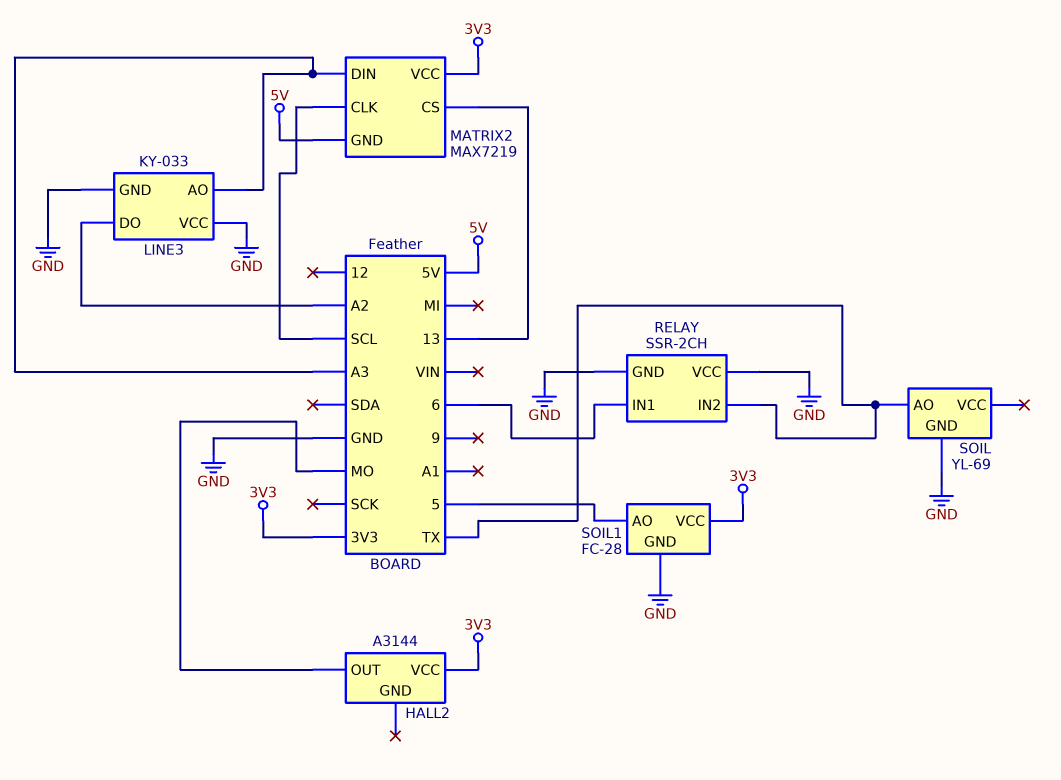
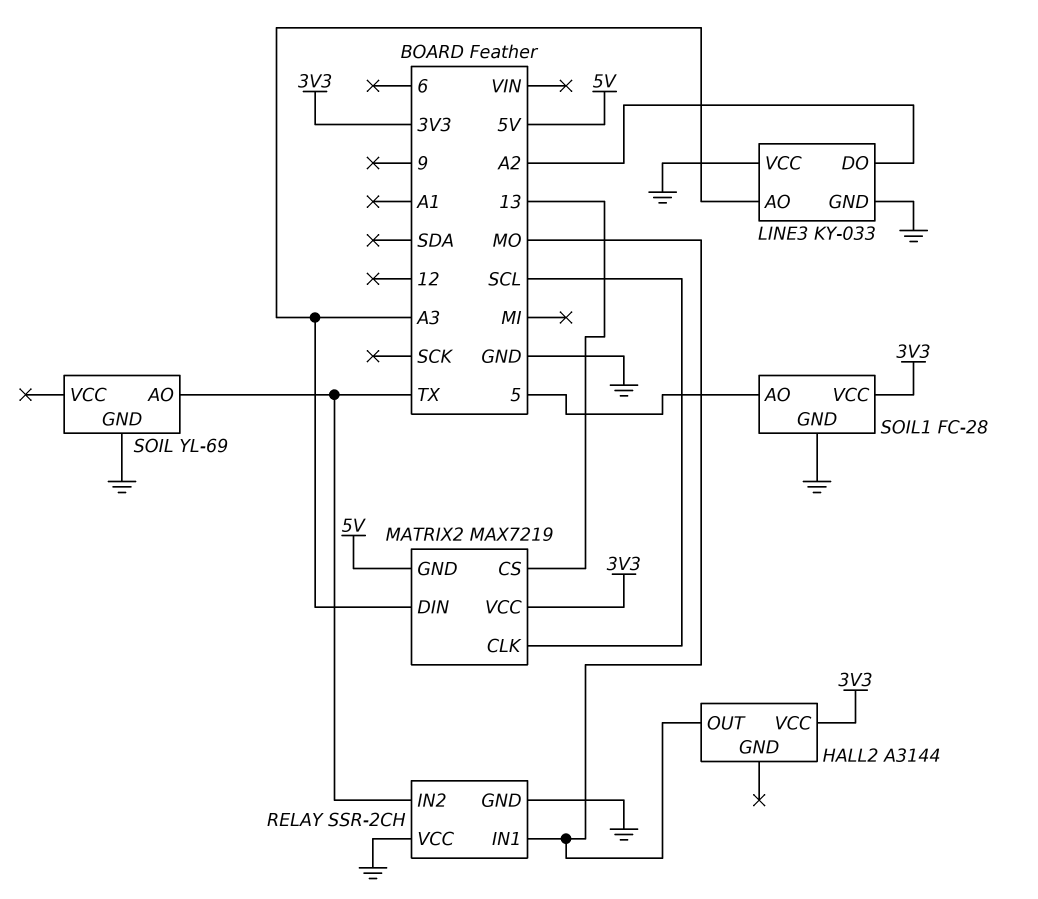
RELAY pin IN1: 6 -> MO

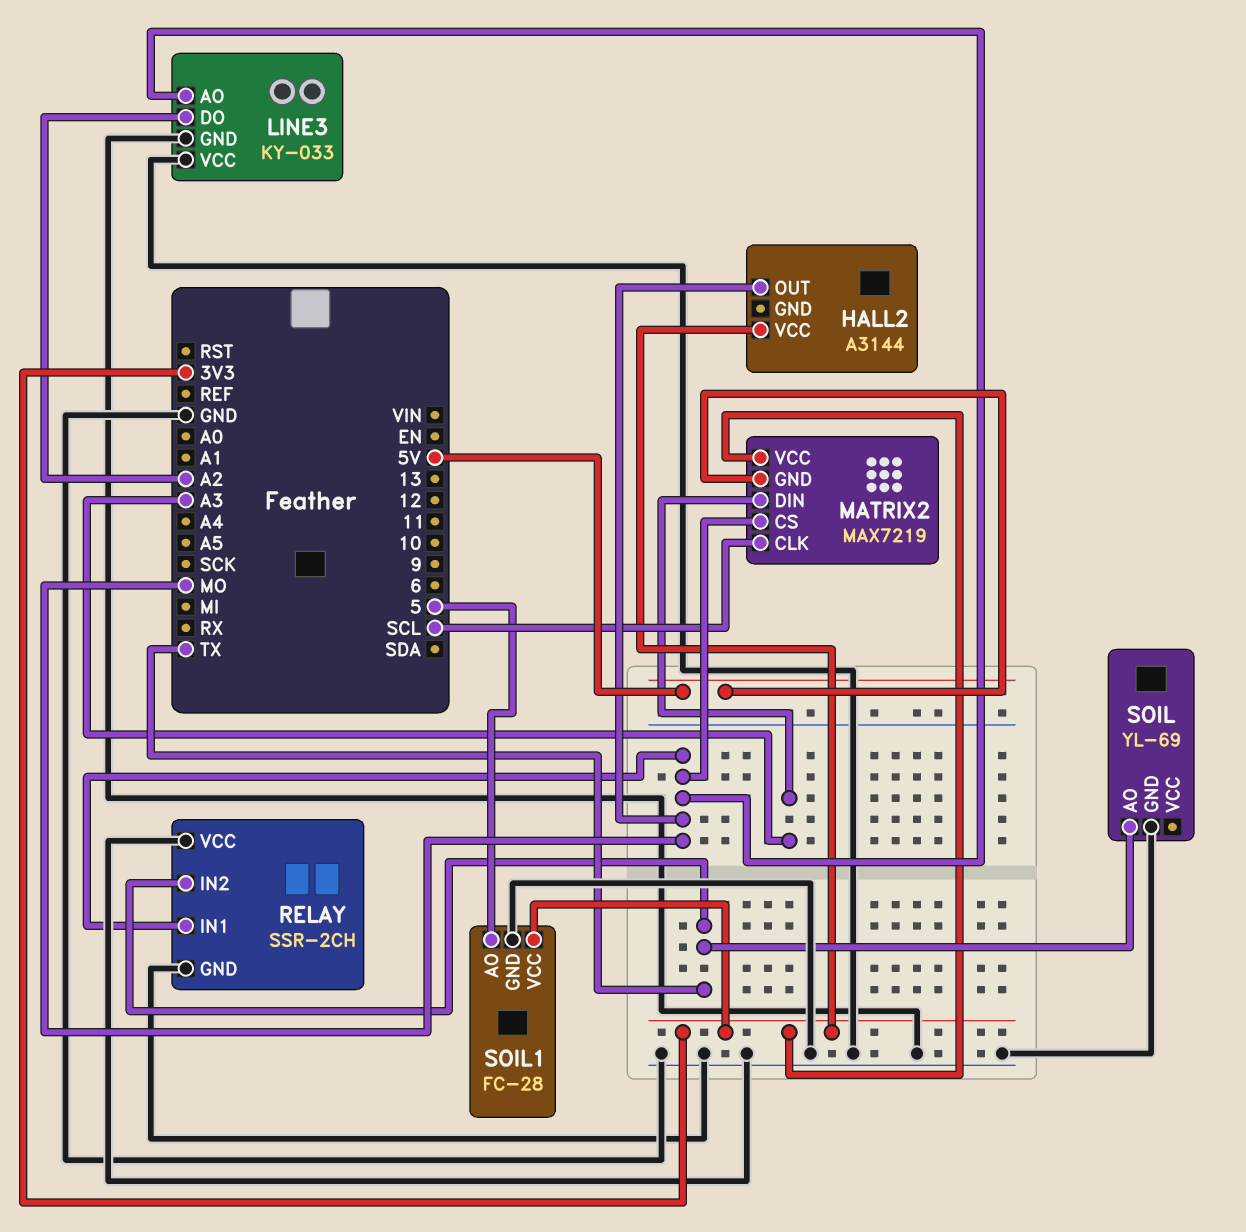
LINE3 pin AO: A3 -> MO
MATRIX2 pin CS: 13 -> MO

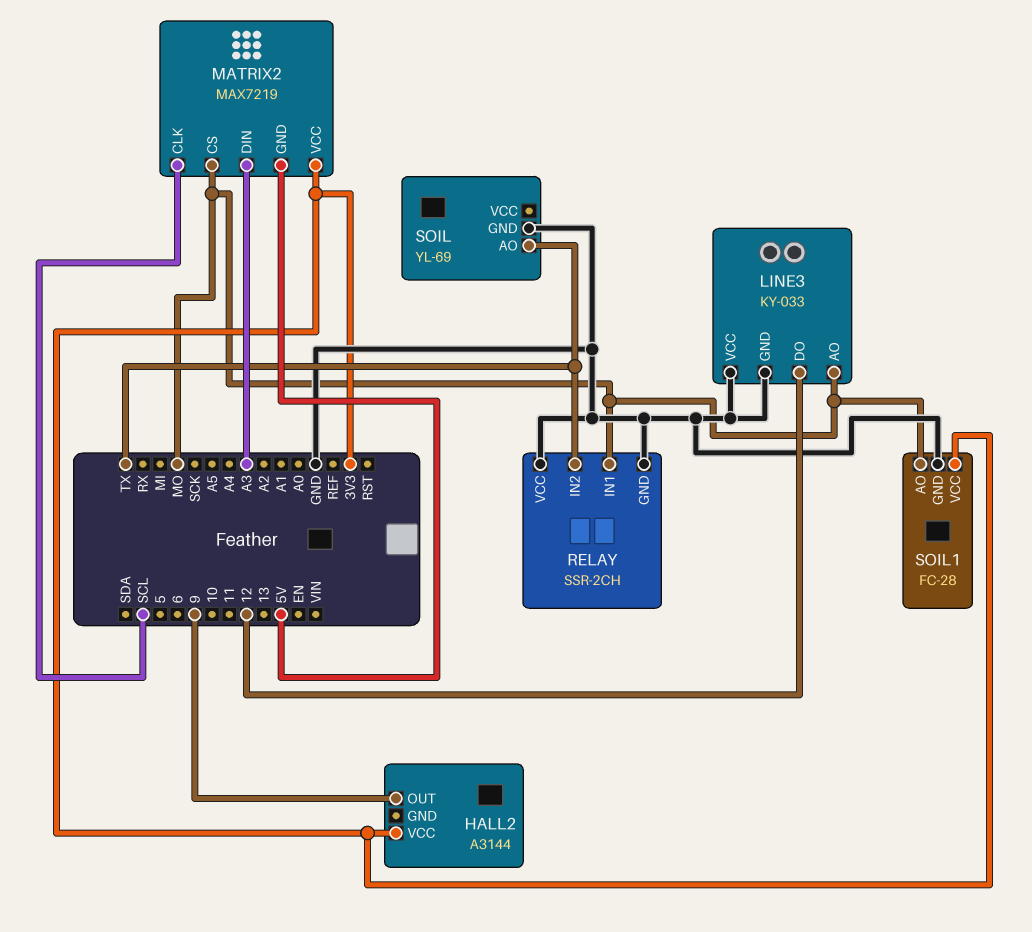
HALL2 pin OUT: MO -> 9
LINE3 pin DO: A2 -> 12
SOIL1 pin AO: 5 -> MO

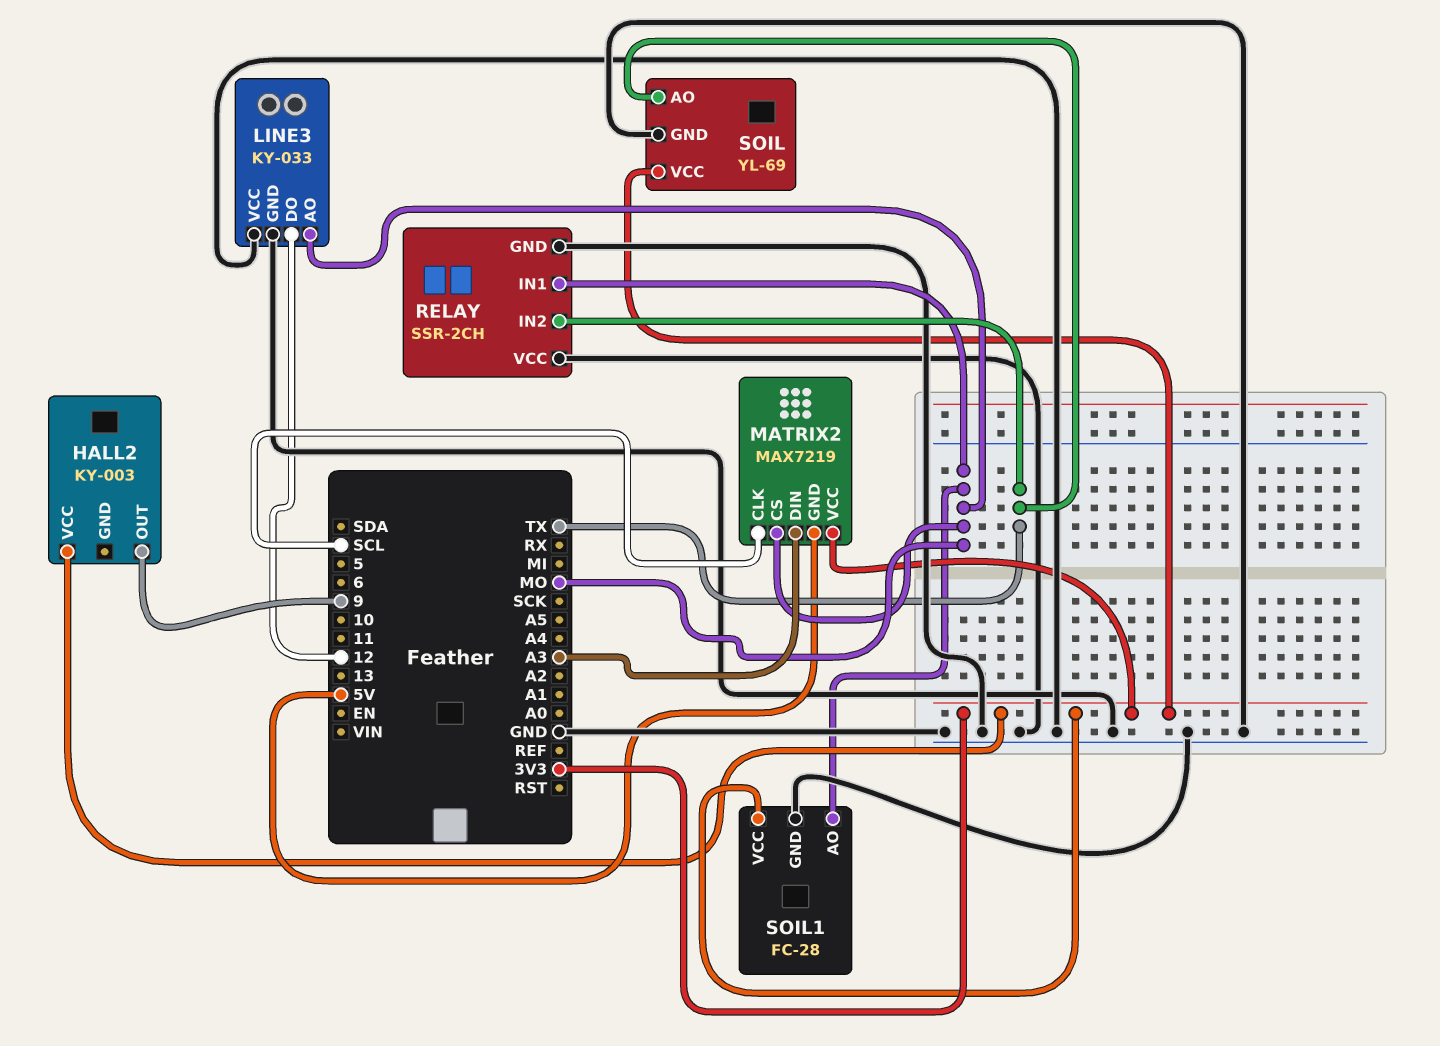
HALL2: A3144 -> KY-003
SOIL pin VCC: none -> 3V3

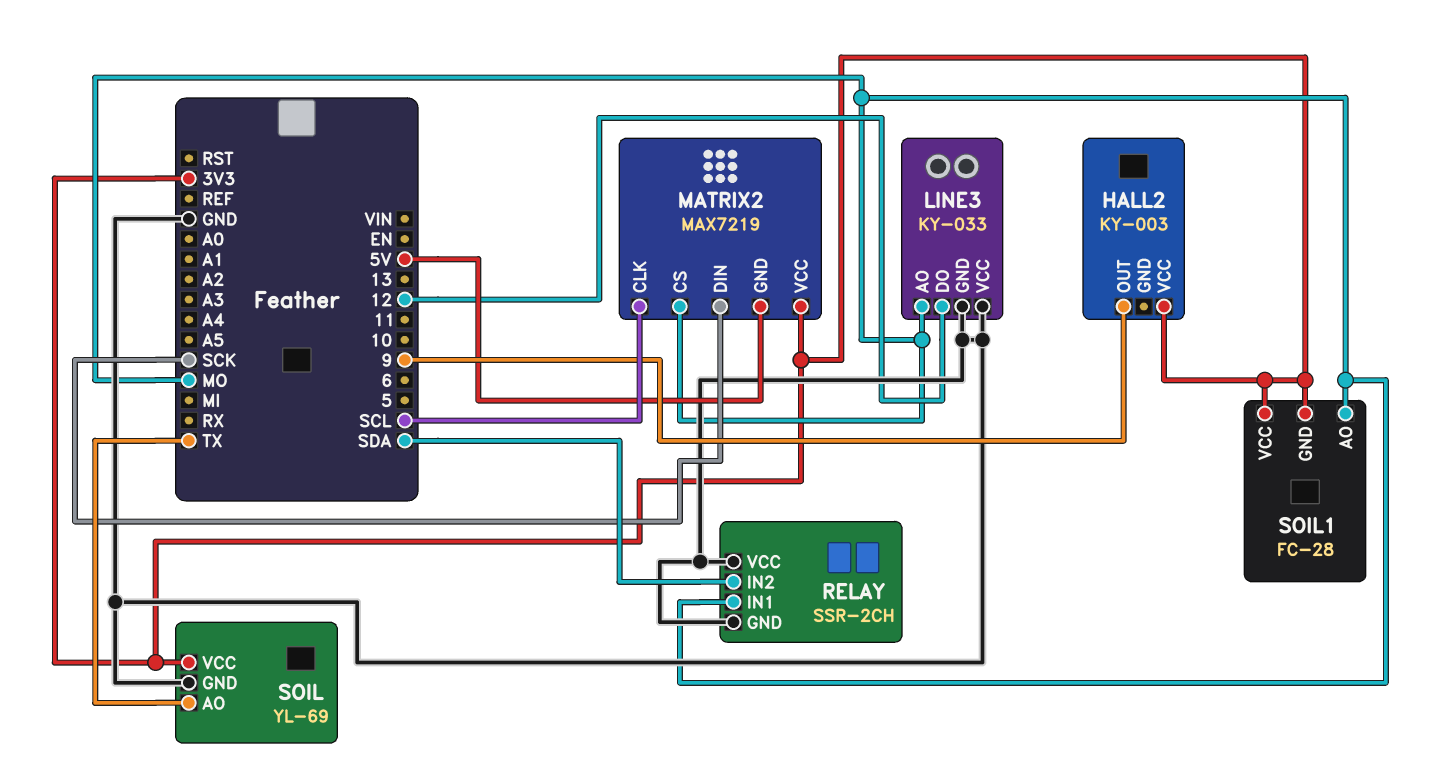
MATRIX2 pin DIN: A3 -> SCK
RELAY pin IN2: TX -> SDA
SOIL1 pin GND: GND -> 3V3

